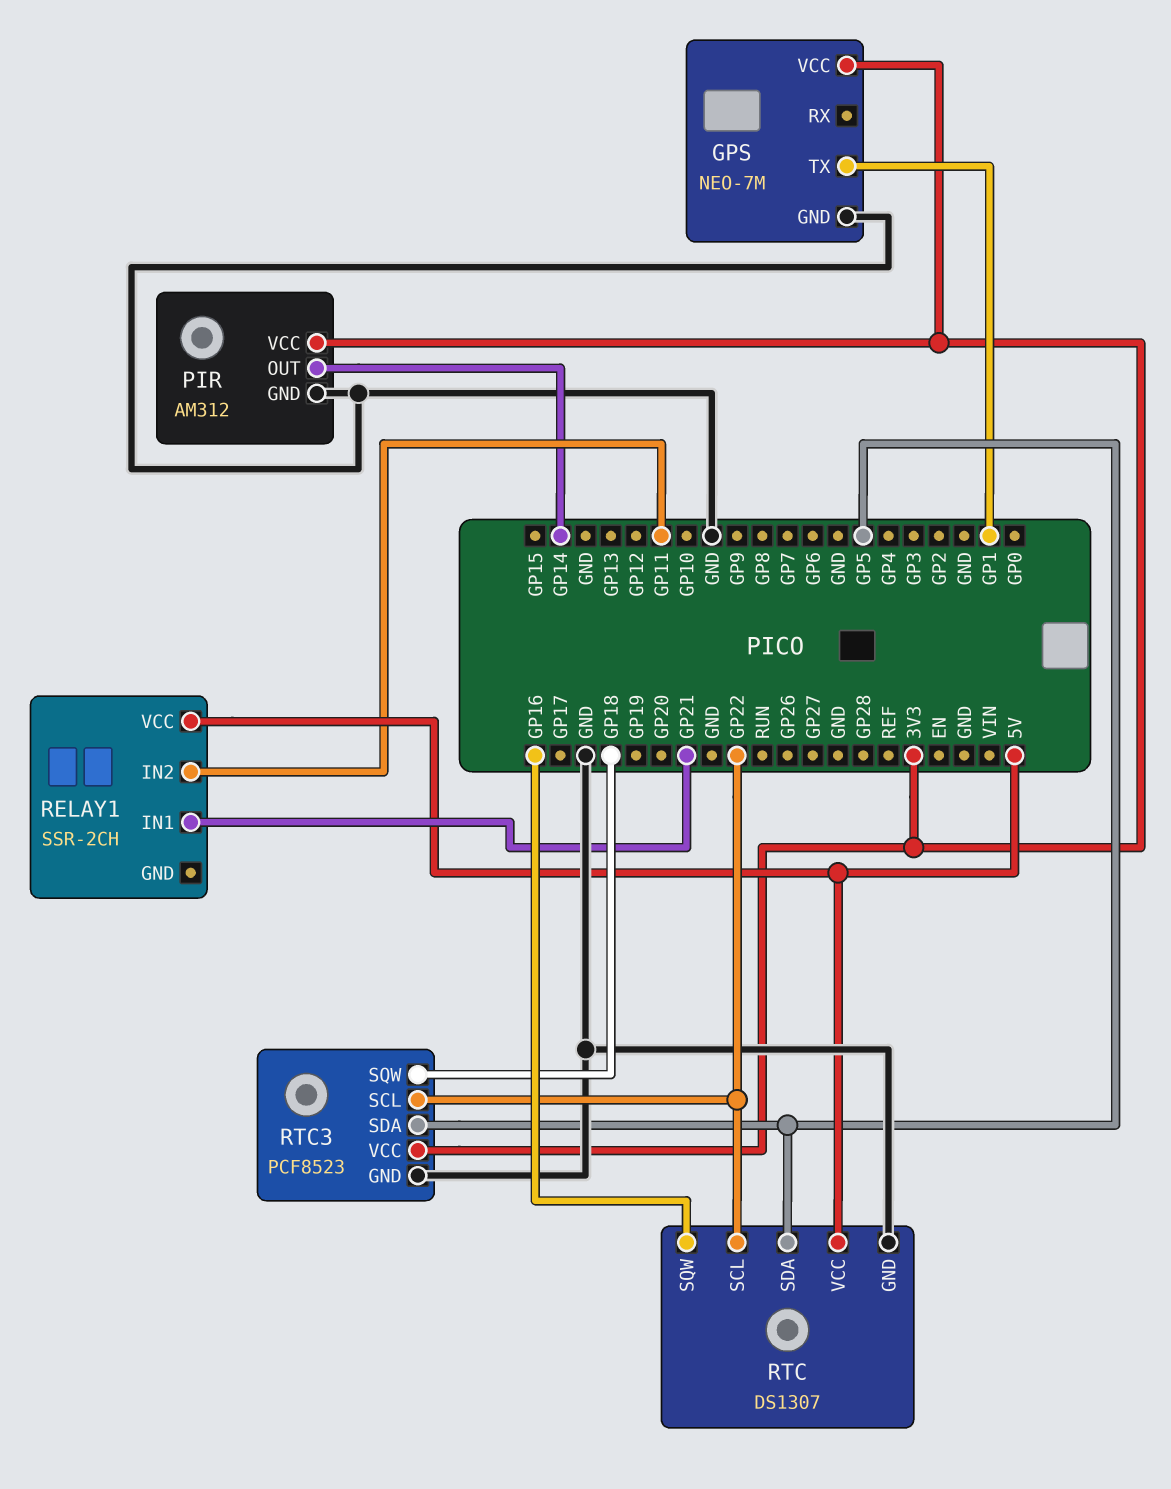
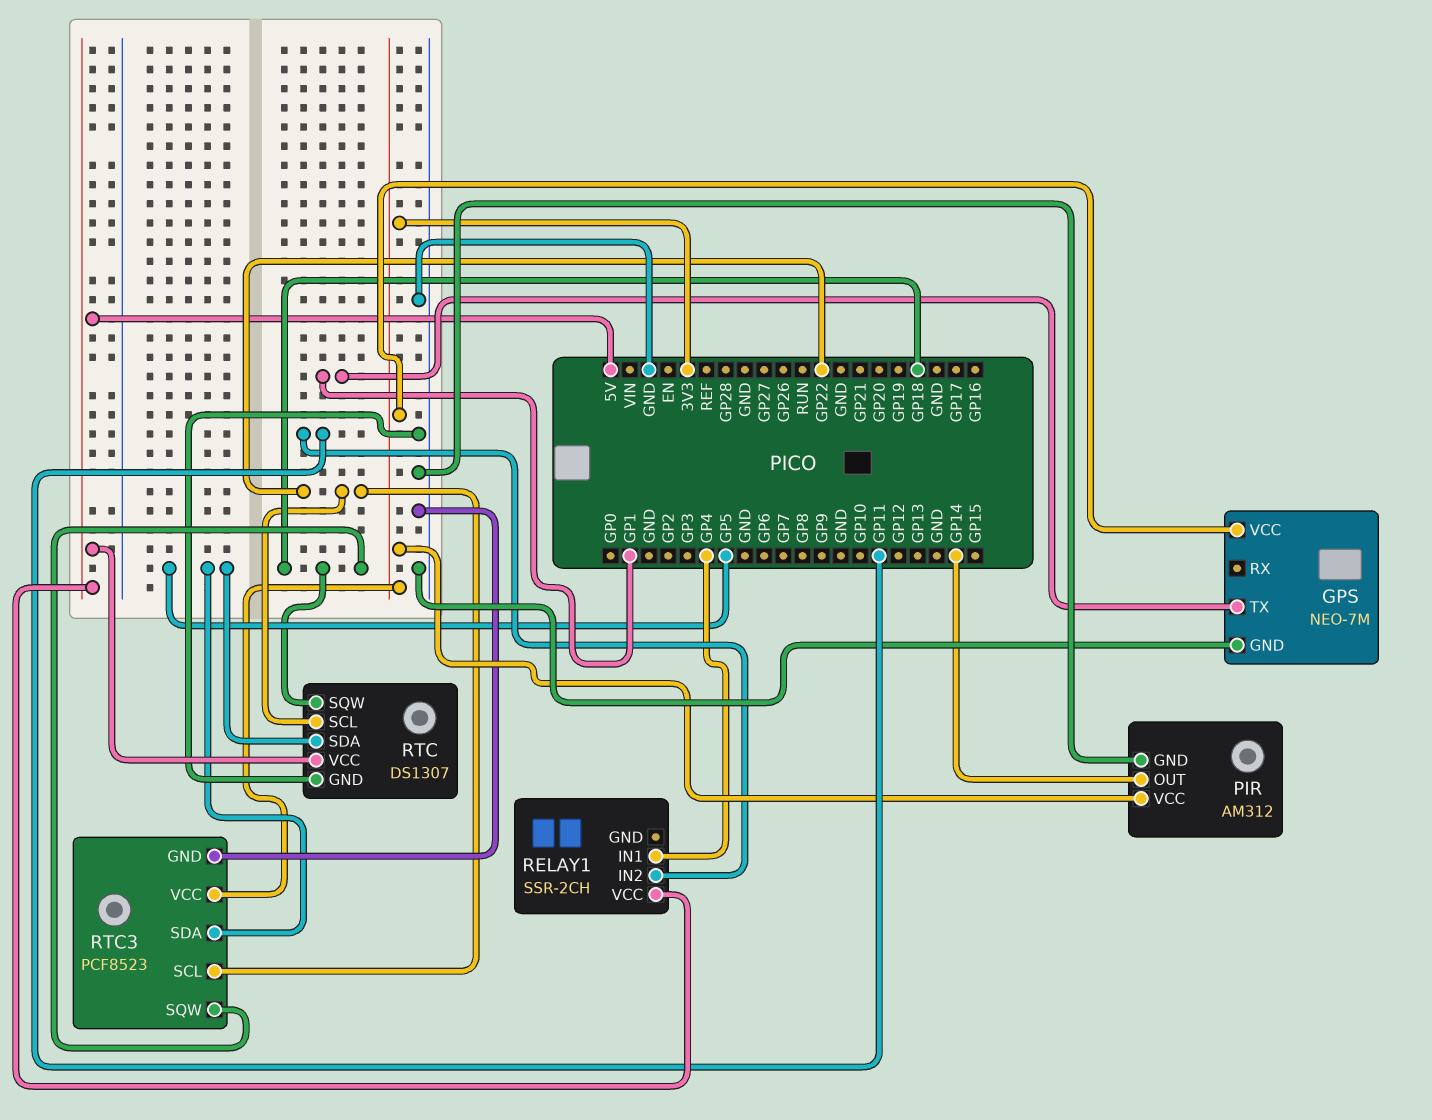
RELAY1 pin IN1: GP21 -> GP4
RTC pin SQW: GP16 -> GP18

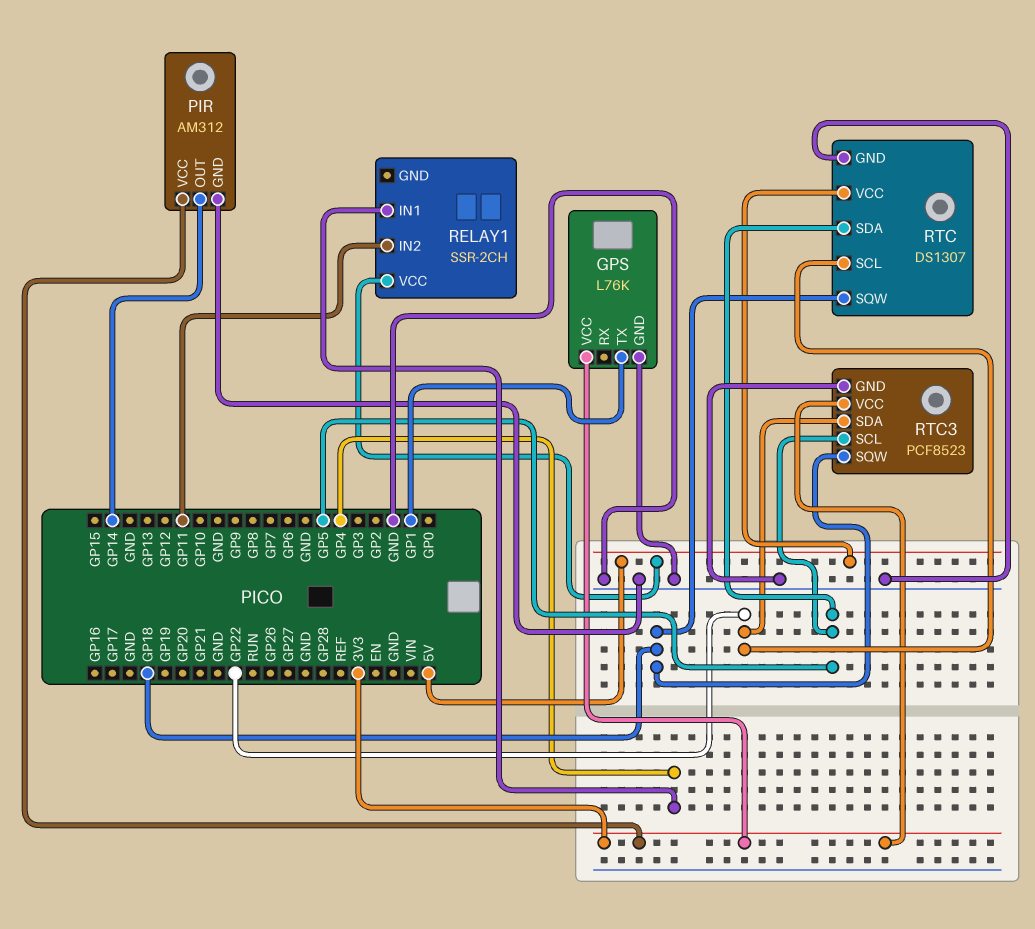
GPS: NEO-7M -> L76K
RTC3 pin SCL: GP22 -> GP5
RTC3 pin SDA: GP5 -> GP22

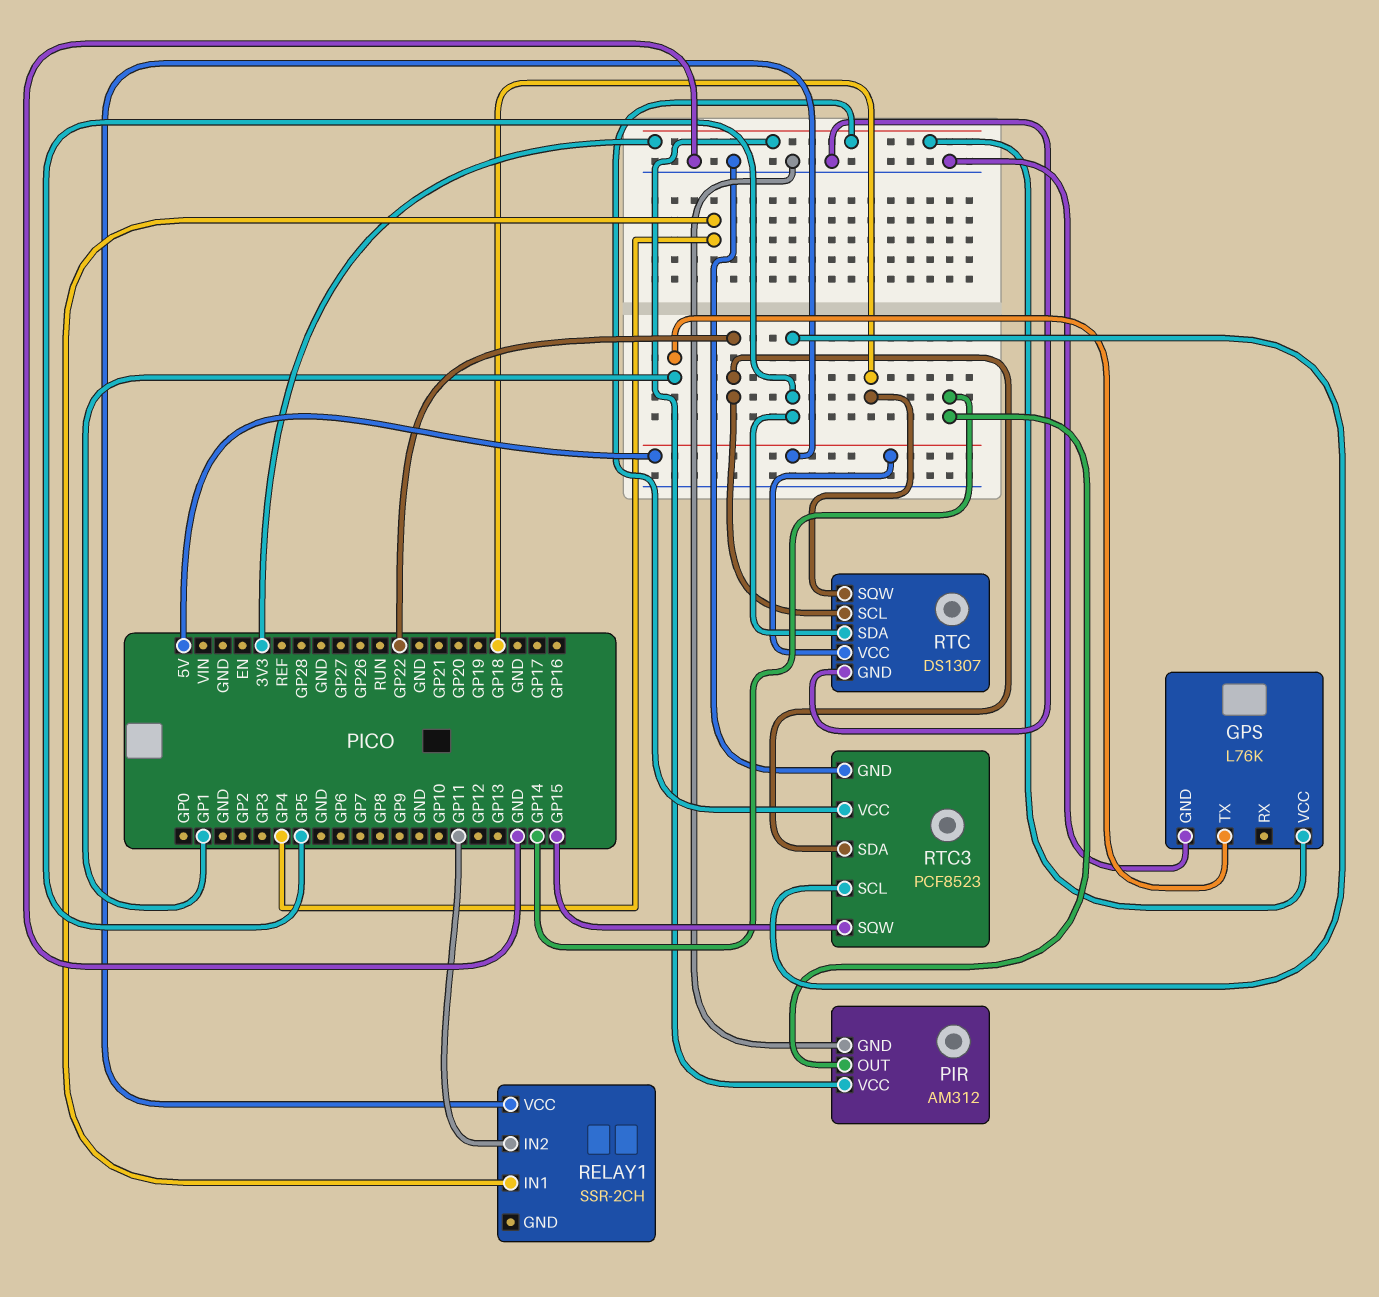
RTC3 pin SQW: GP18 -> GP15

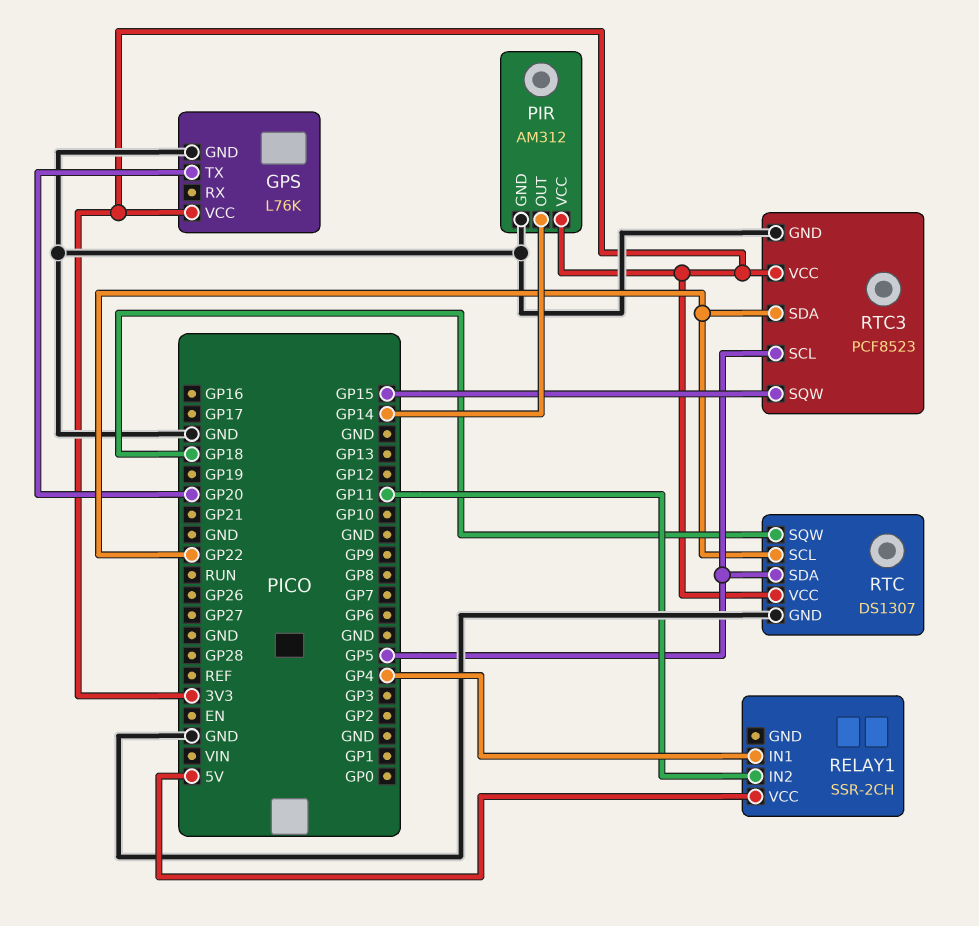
GPS pin TX: GP1 -> GP20
RTC pin VCC: 5V -> 3V3

